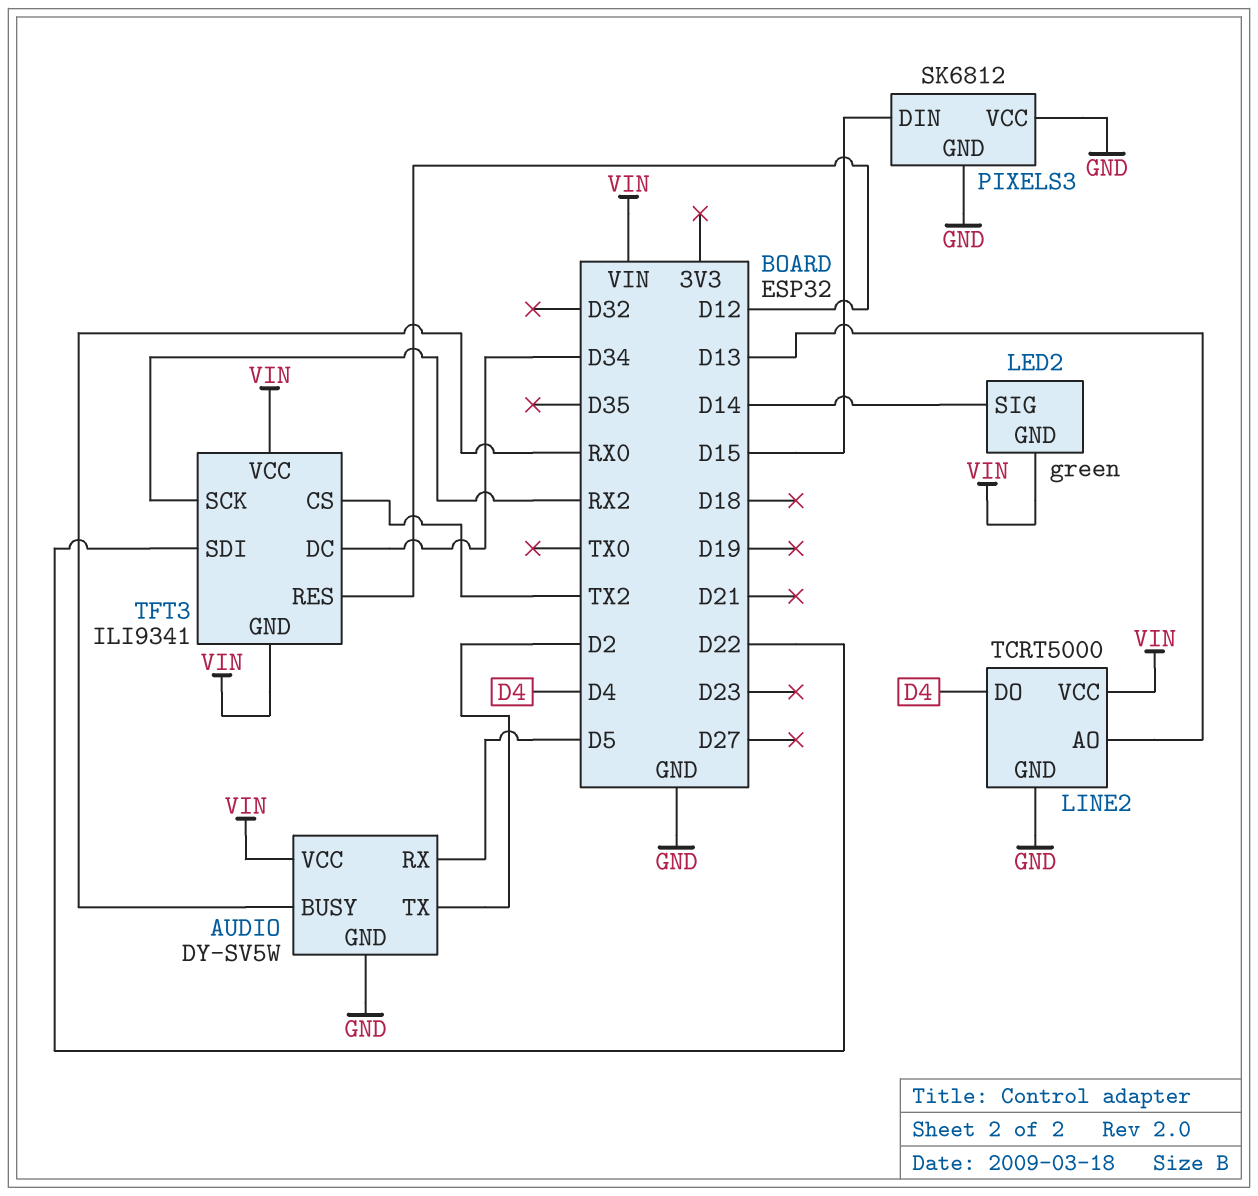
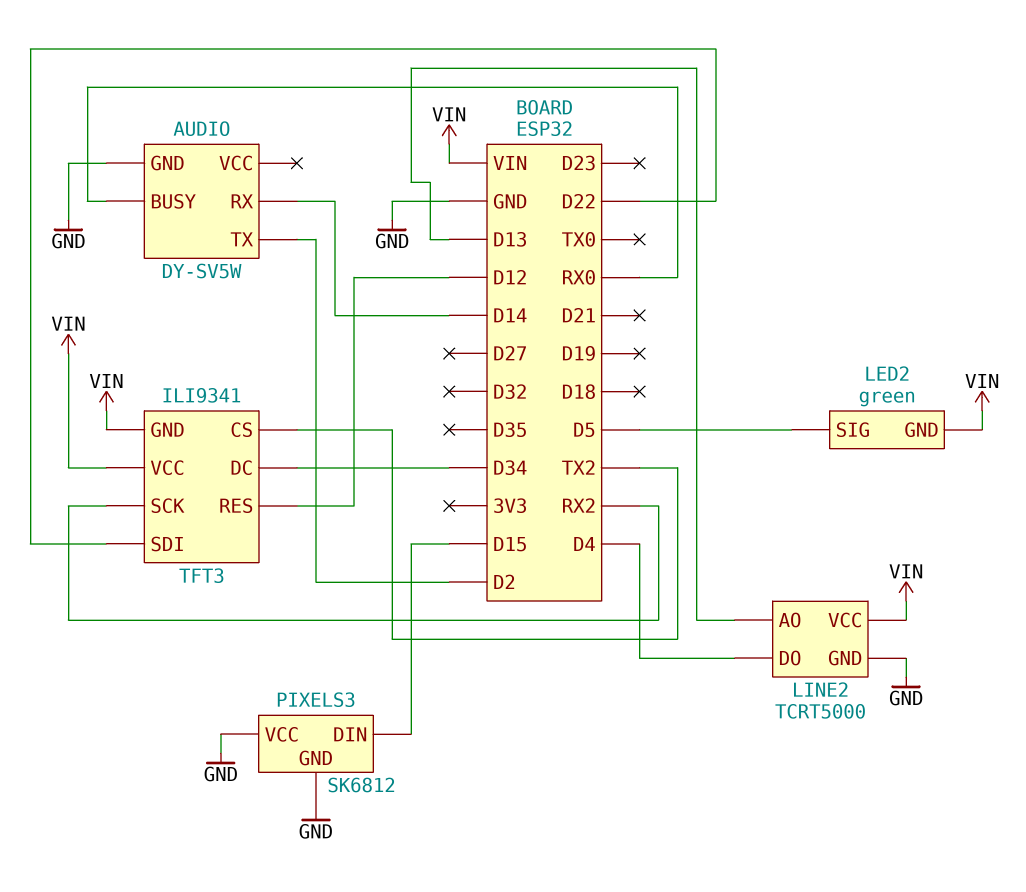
AUDIO pin RX: D5 -> D14
AUDIO pin VCC: VIN -> none
LED2 pin SIG: D14 -> D5

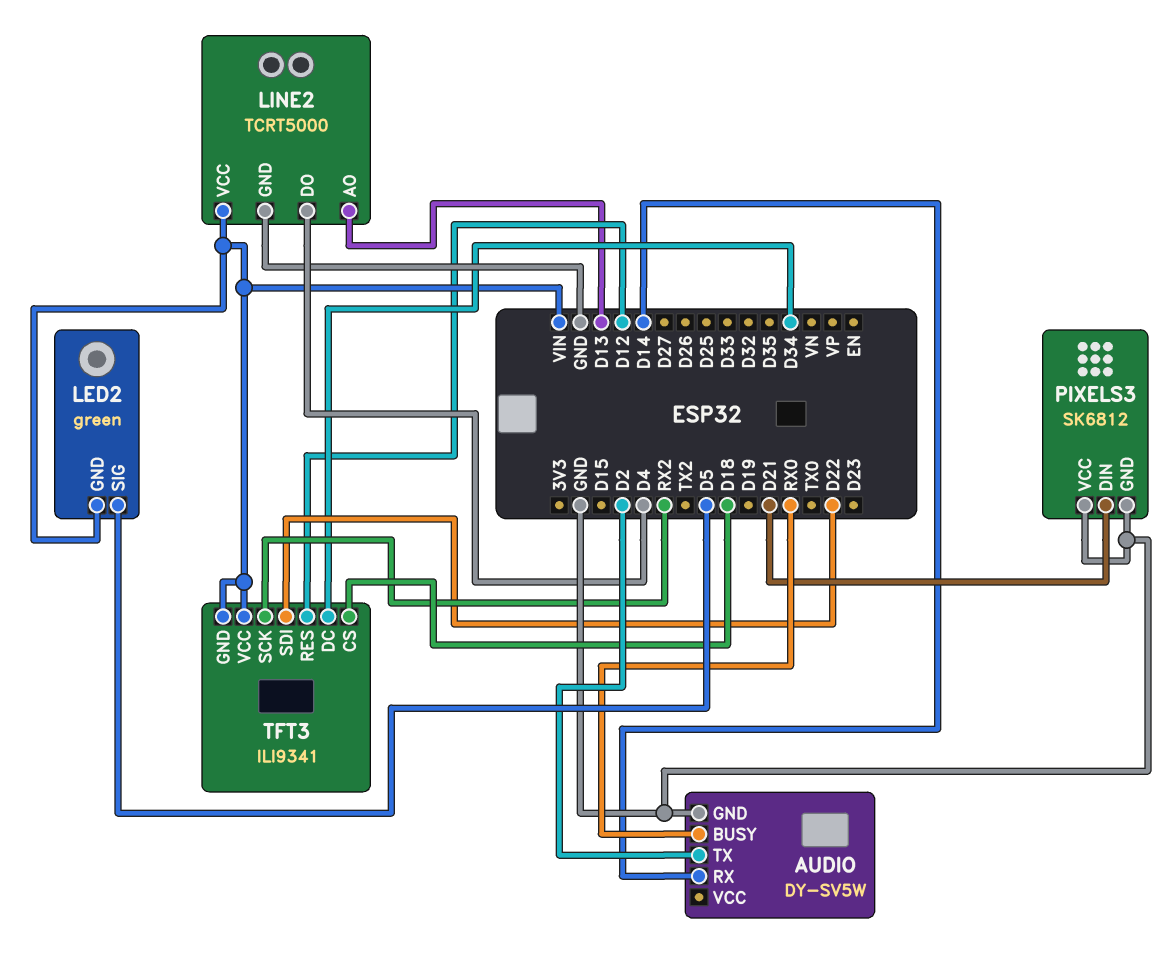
PIXELS3 pin DIN: D15 -> D21
TFT3 pin CS: TX2 -> D18

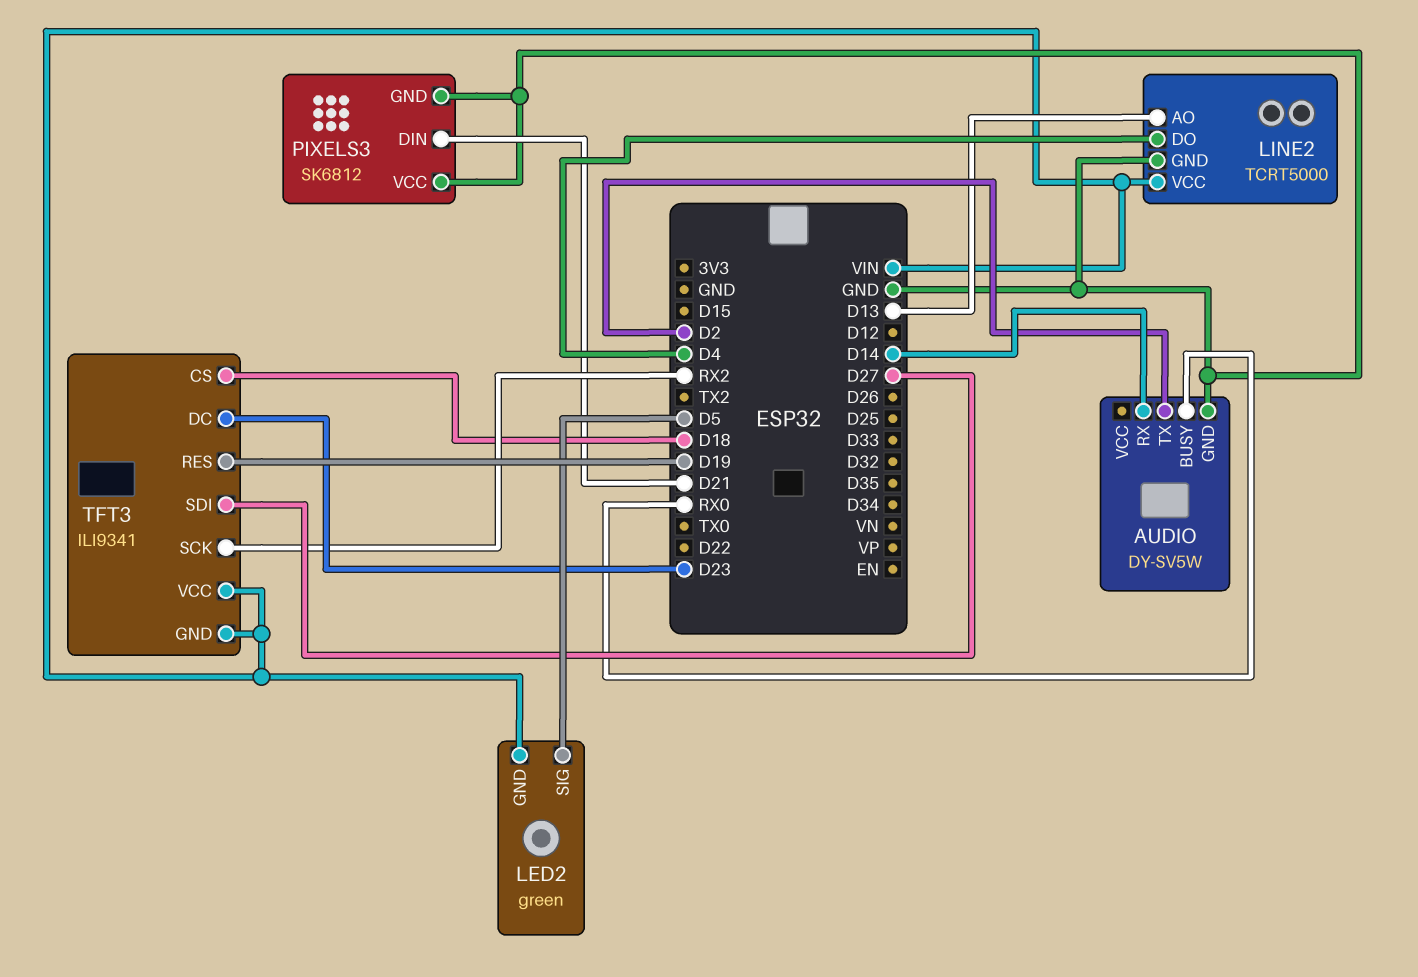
TFT3 pin DC: D34 -> D23
TFT3 pin RES: D12 -> D19
TFT3 pin SDI: D22 -> D27

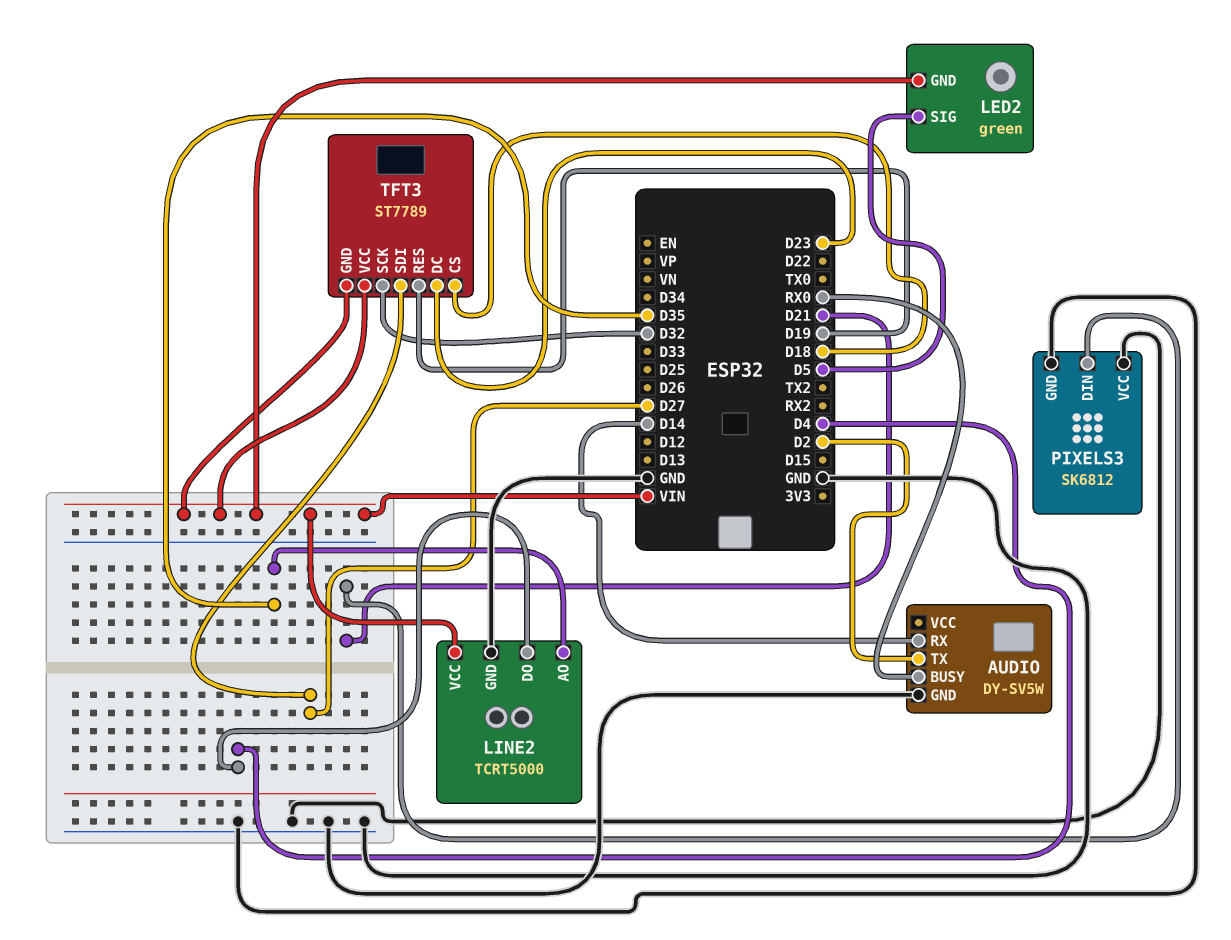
LINE2 pin AO: D13 -> D35
TFT3: ILI9341 -> ST7789
TFT3 pin SCK: RX2 -> D32

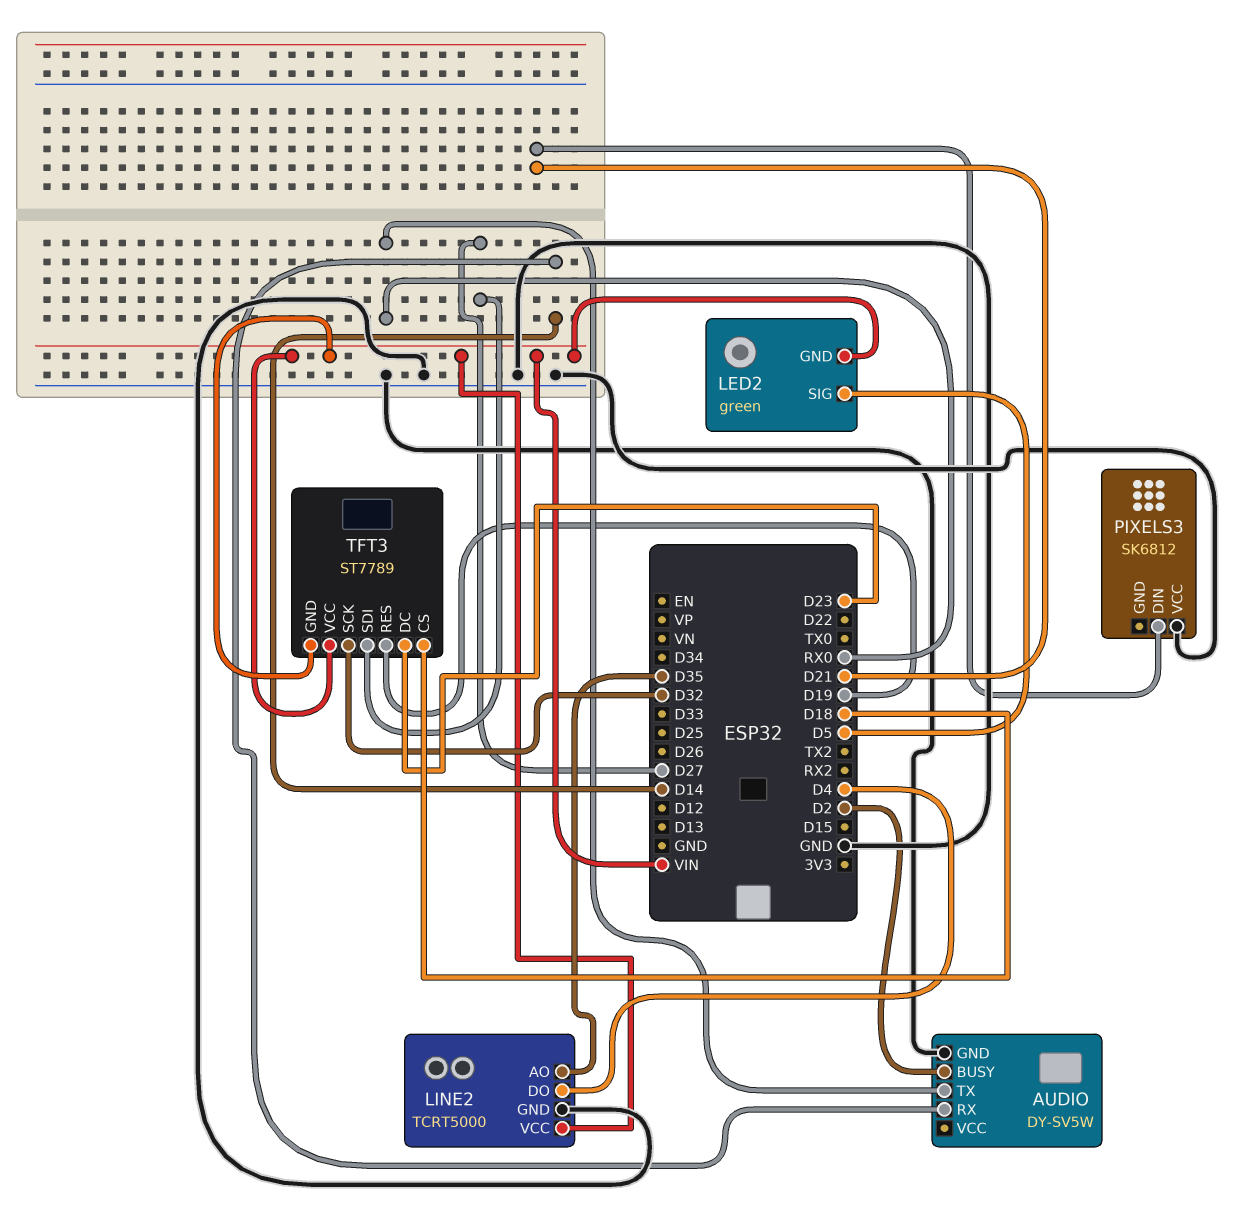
AUDIO pin BUSY: RX0 -> D2
AUDIO pin TX: D2 -> RX0
PIXELS3 pin GND: GND -> none

